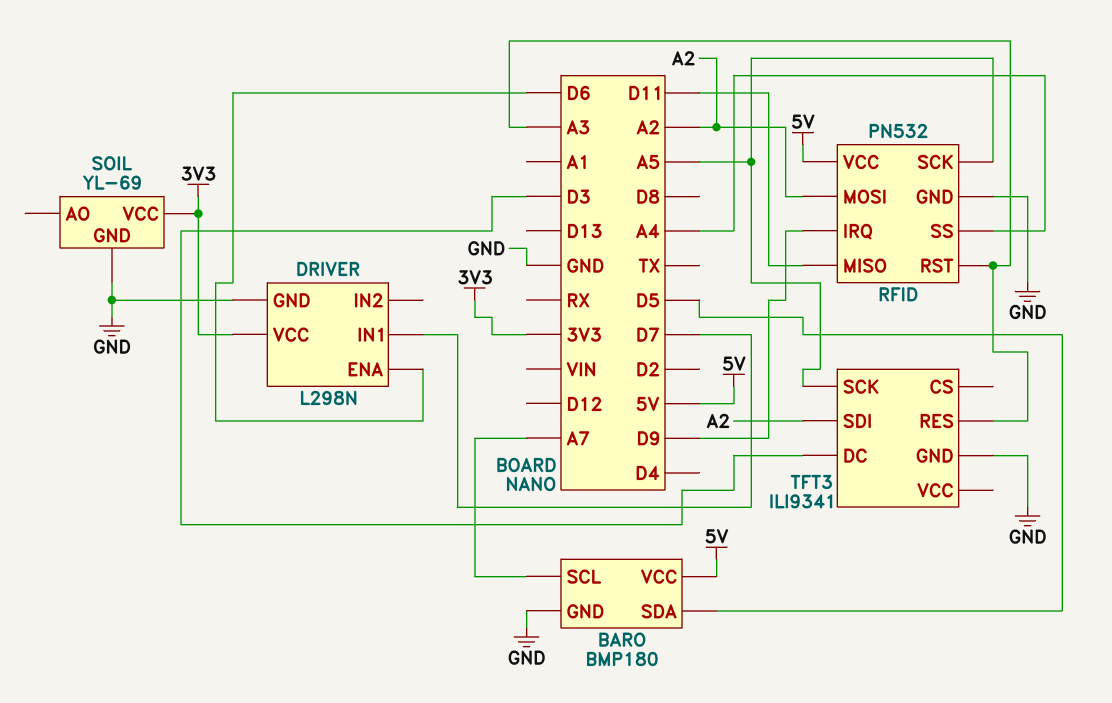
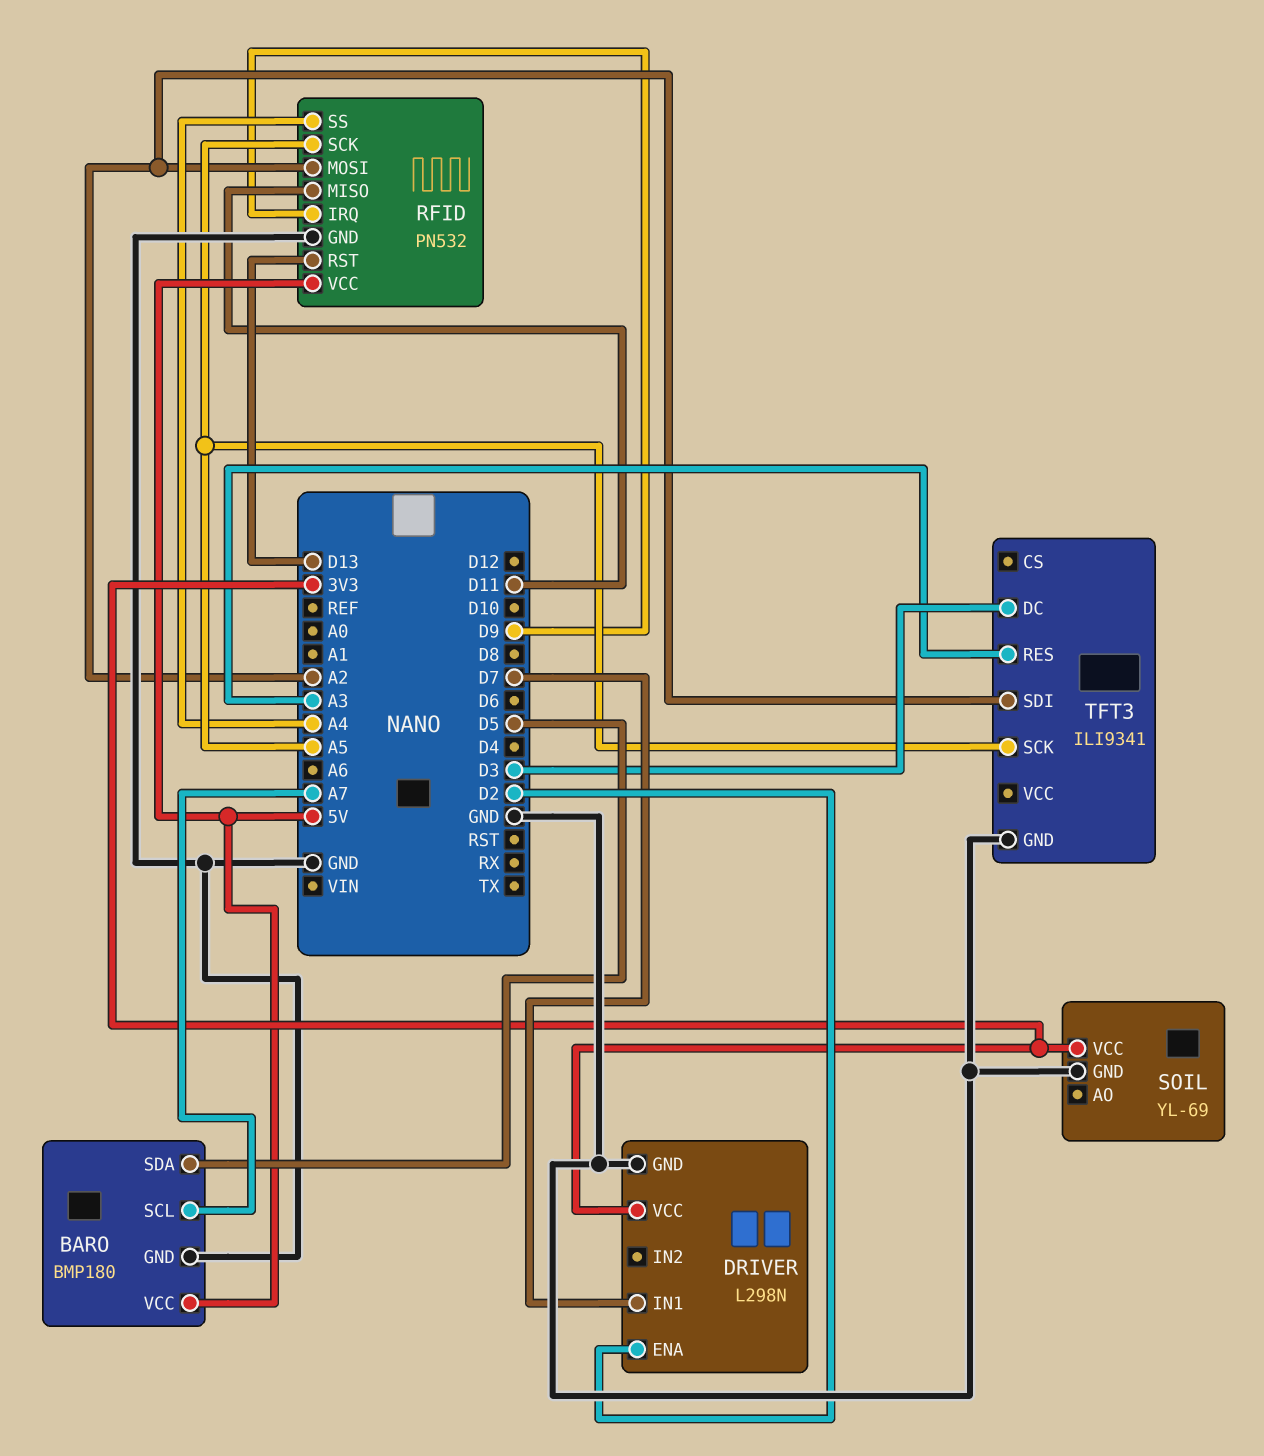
DRIVER pin ENA: D6 -> D2
RFID pin RST: A3 -> D13

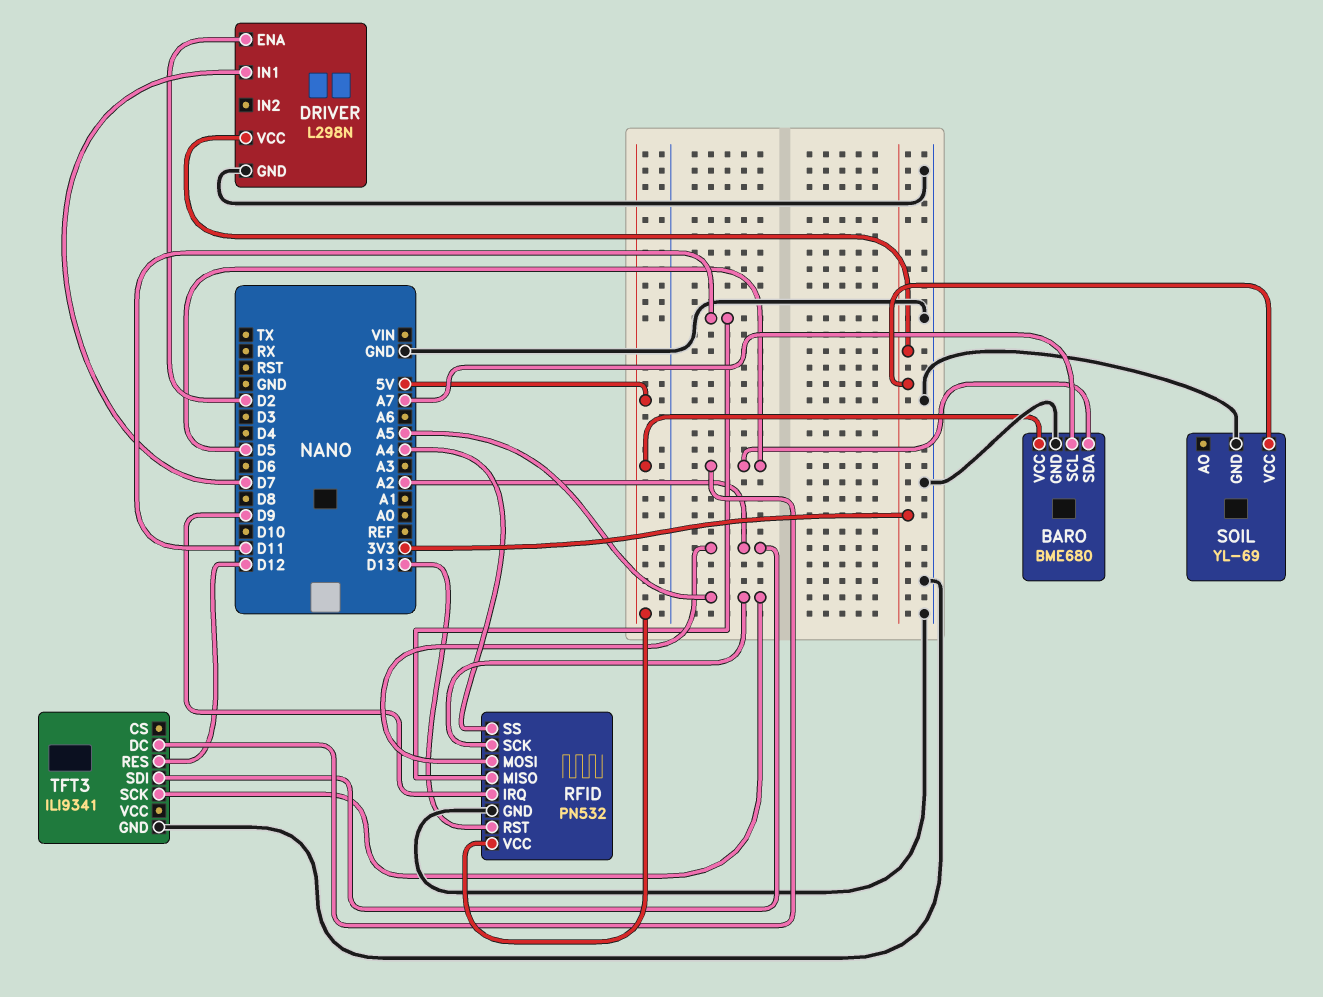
BARO: BMP180 -> BME680
TFT3 pin DC: D3 -> D5
TFT3 pin RES: A3 -> D12

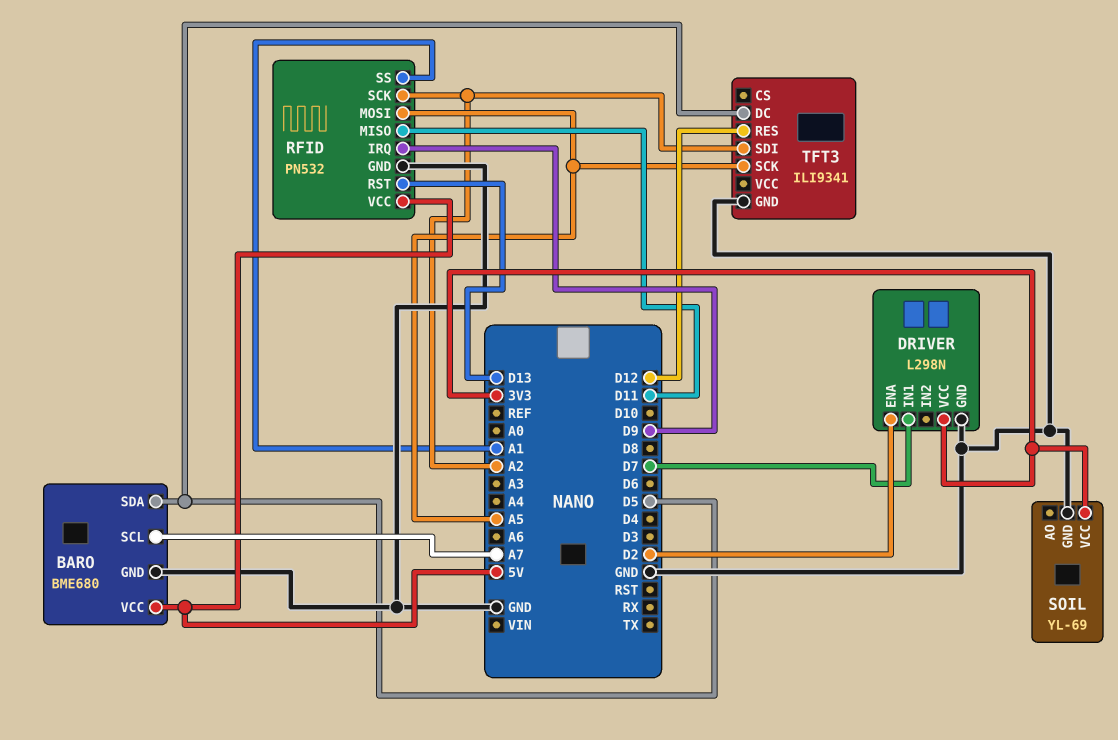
RFID pin MOSI: A2 -> A5
RFID pin SCK: A5 -> A2
RFID pin SS: A4 -> A1

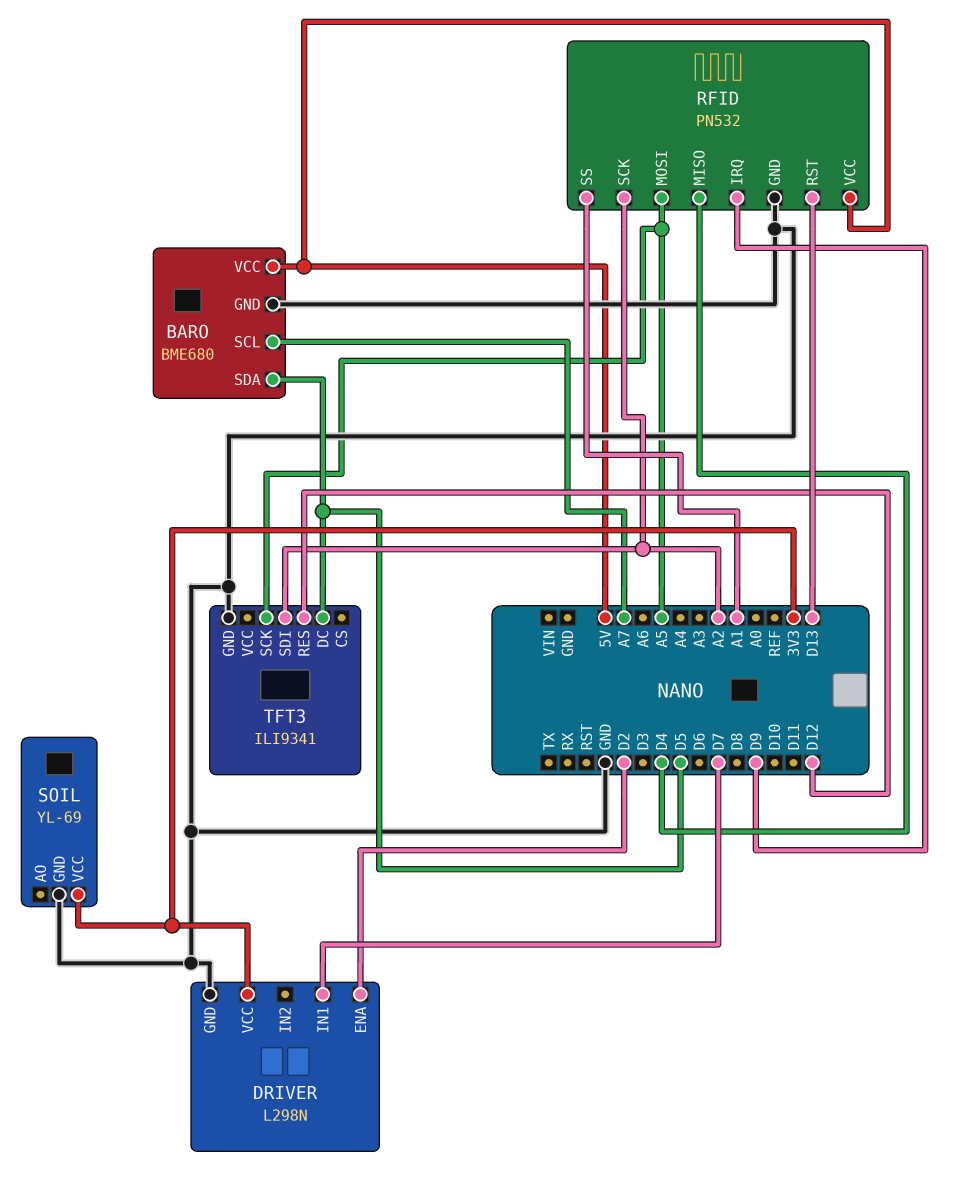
RFID pin MISO: D11 -> D4

